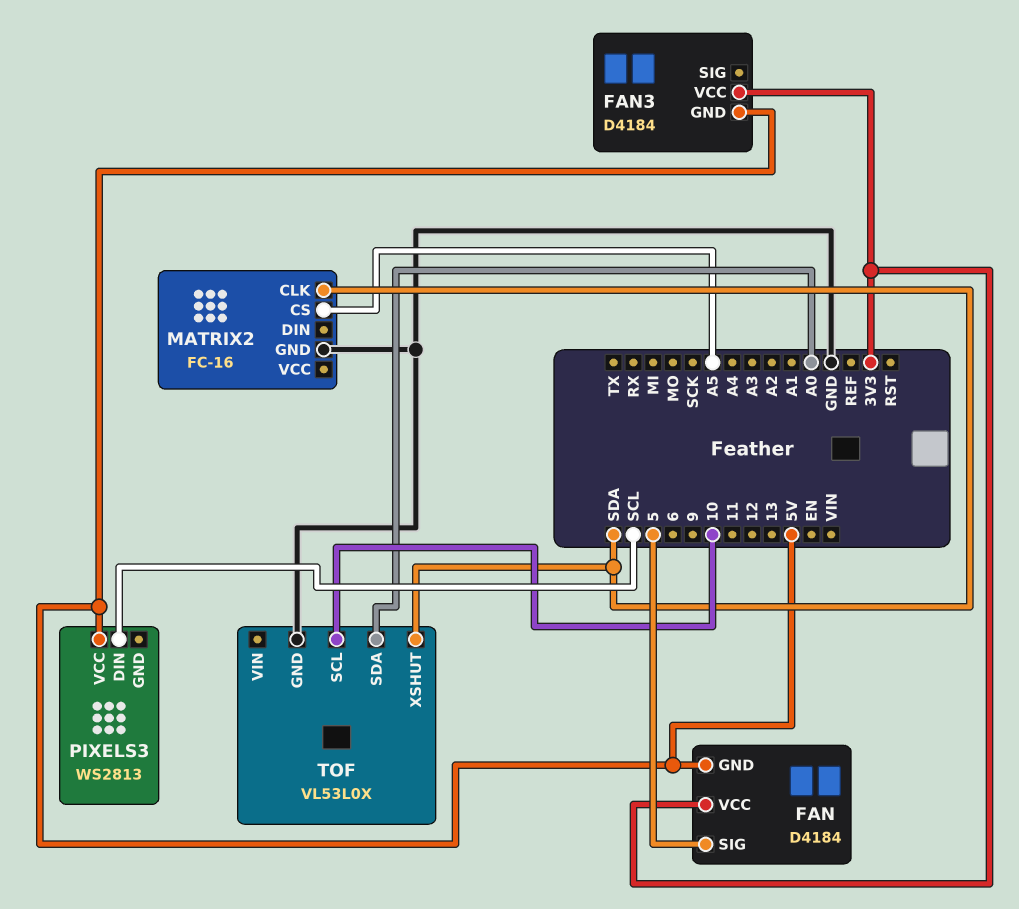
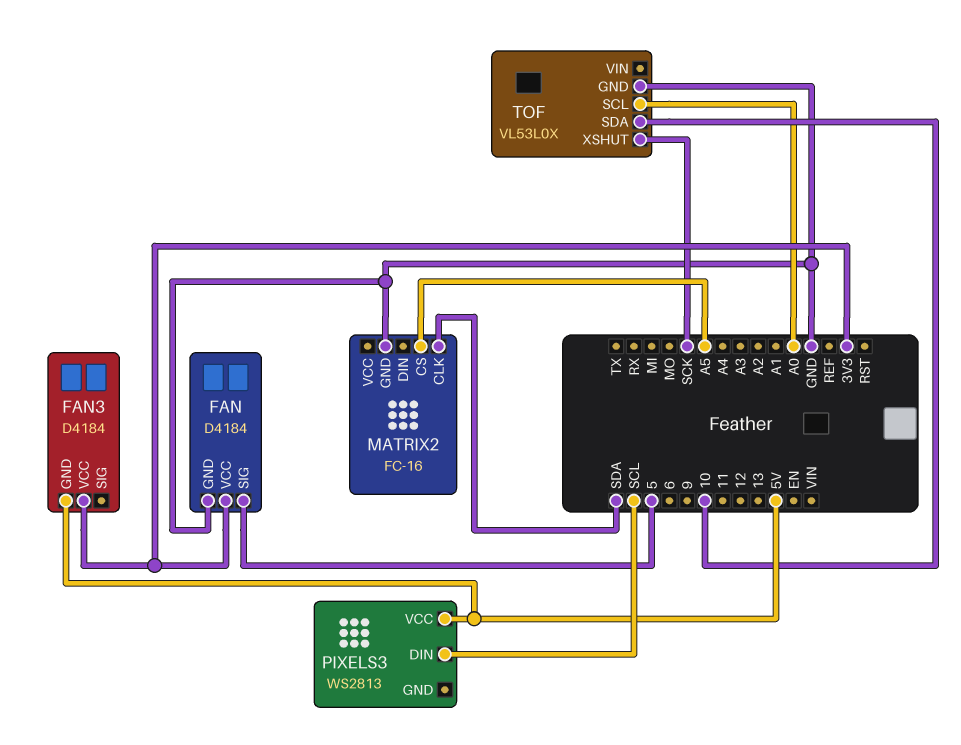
FAN pin GND: 5V -> GND
TOF pin SCL: 10 -> A0
TOF pin SDA: A0 -> 10
TOF pin XSHUT: SDA -> SCK

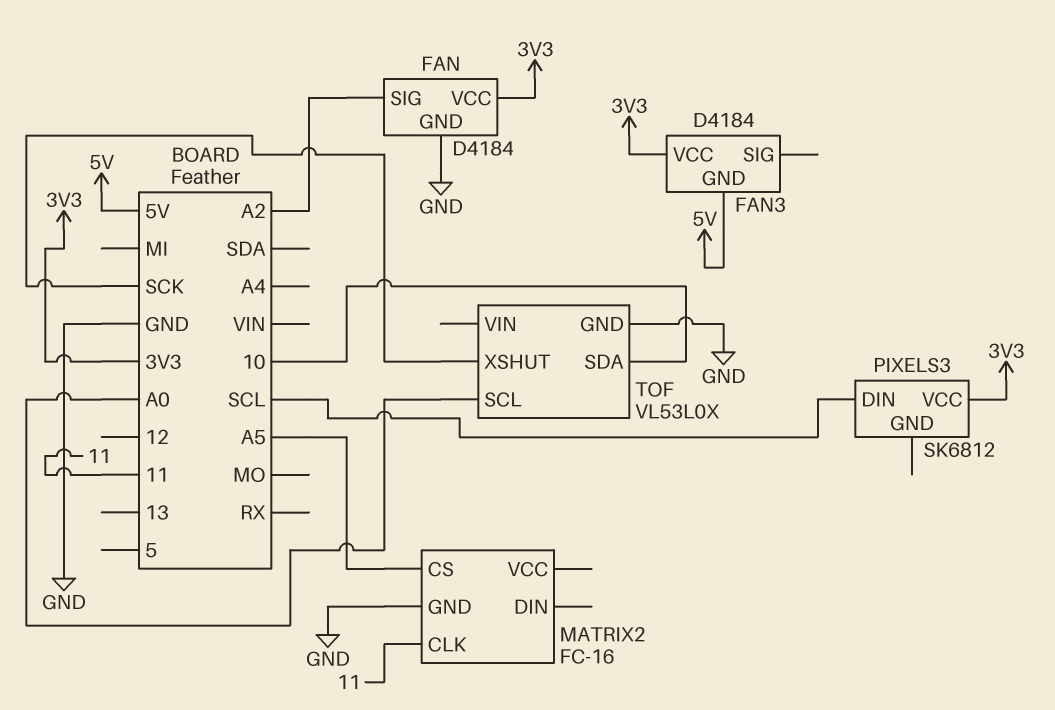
FAN pin SIG: 5 -> A2
MATRIX2 pin CLK: SDA -> 11
PIXELS3: WS2813 -> SK6812
PIXELS3 pin VCC: 5V -> 3V3

